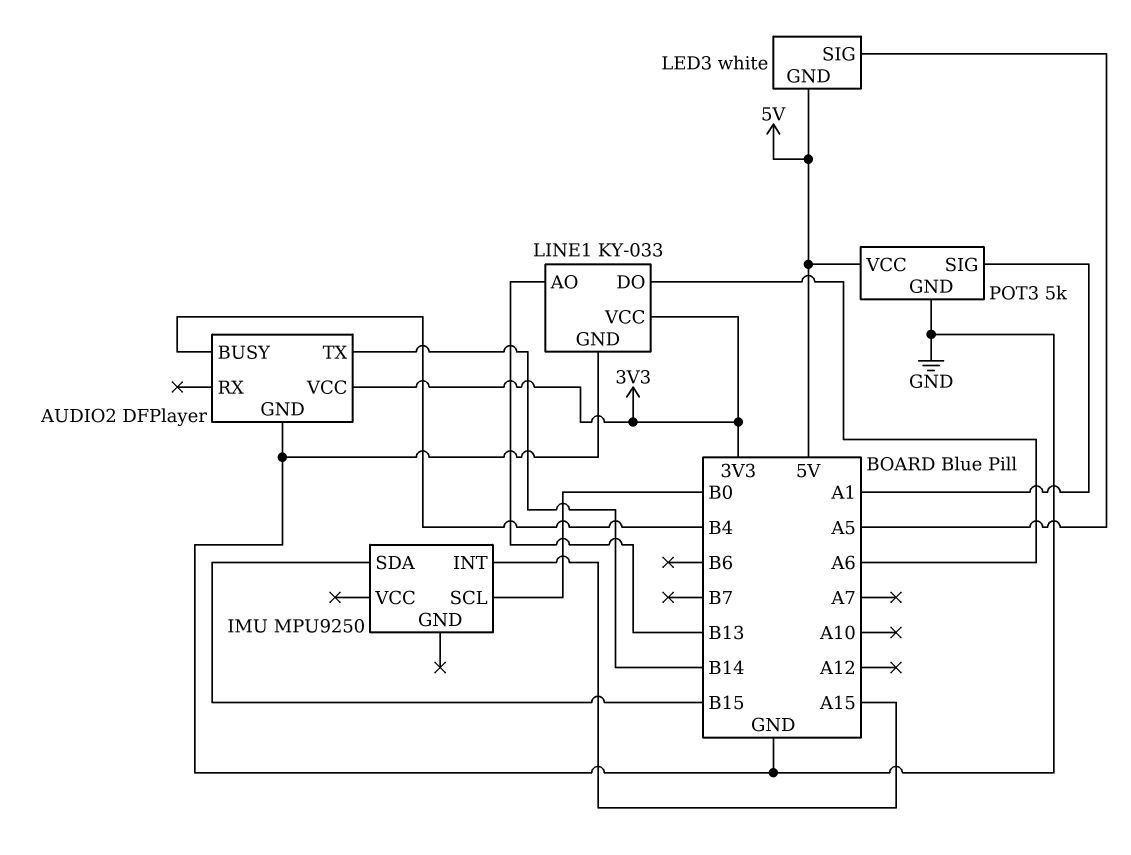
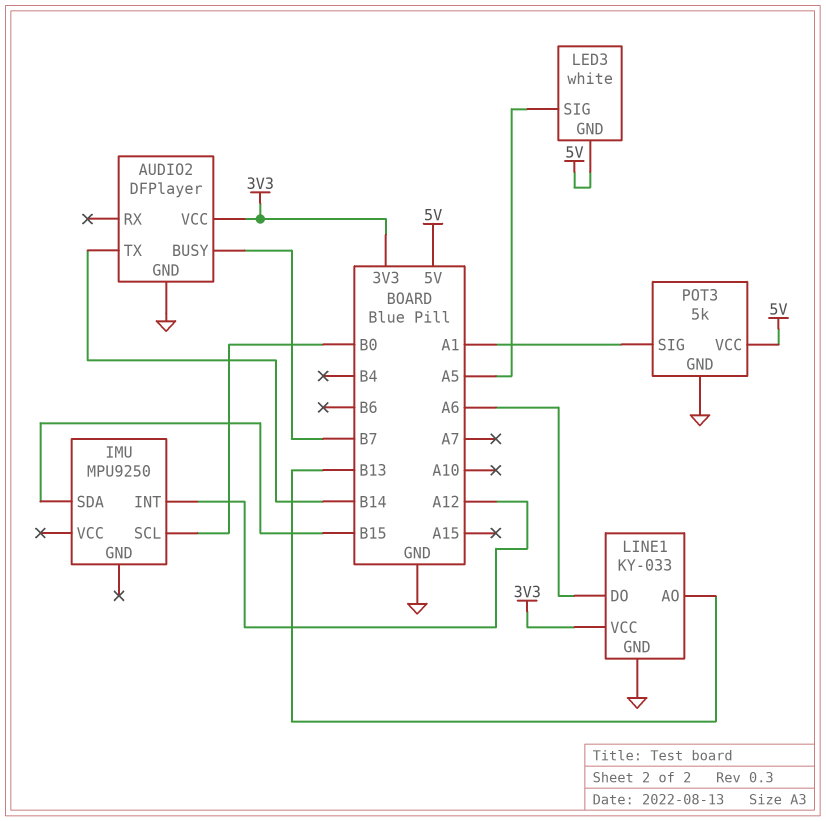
AUDIO2 pin BUSY: B4 -> B7
IMU pin INT: A15 -> A12

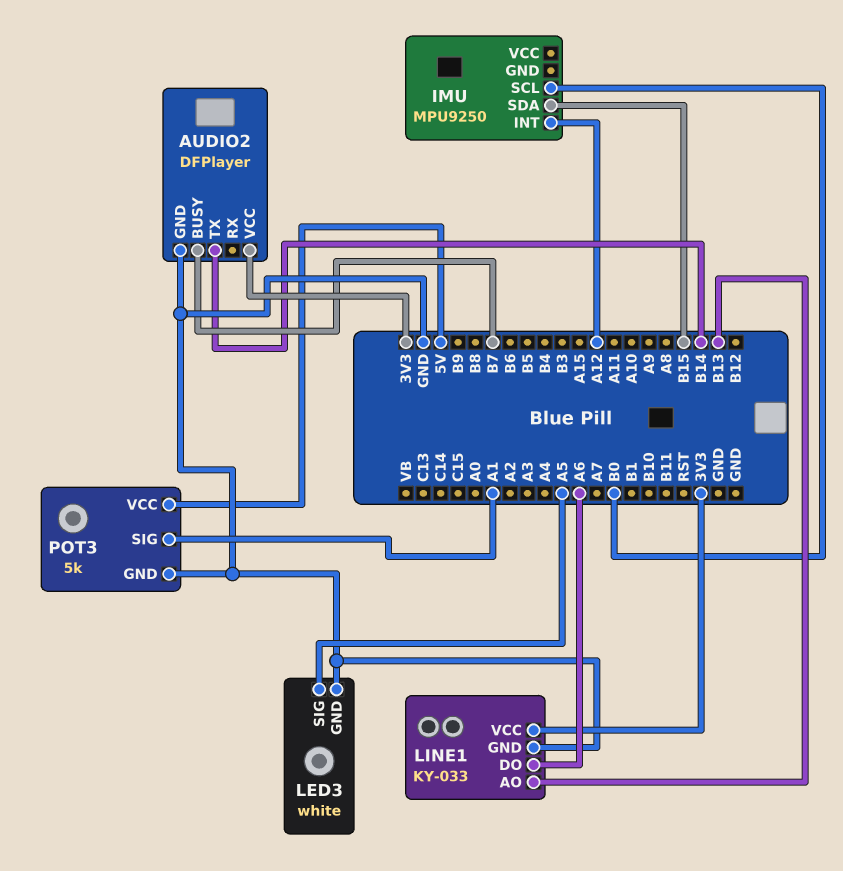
LED3 pin GND: 5V -> GND

